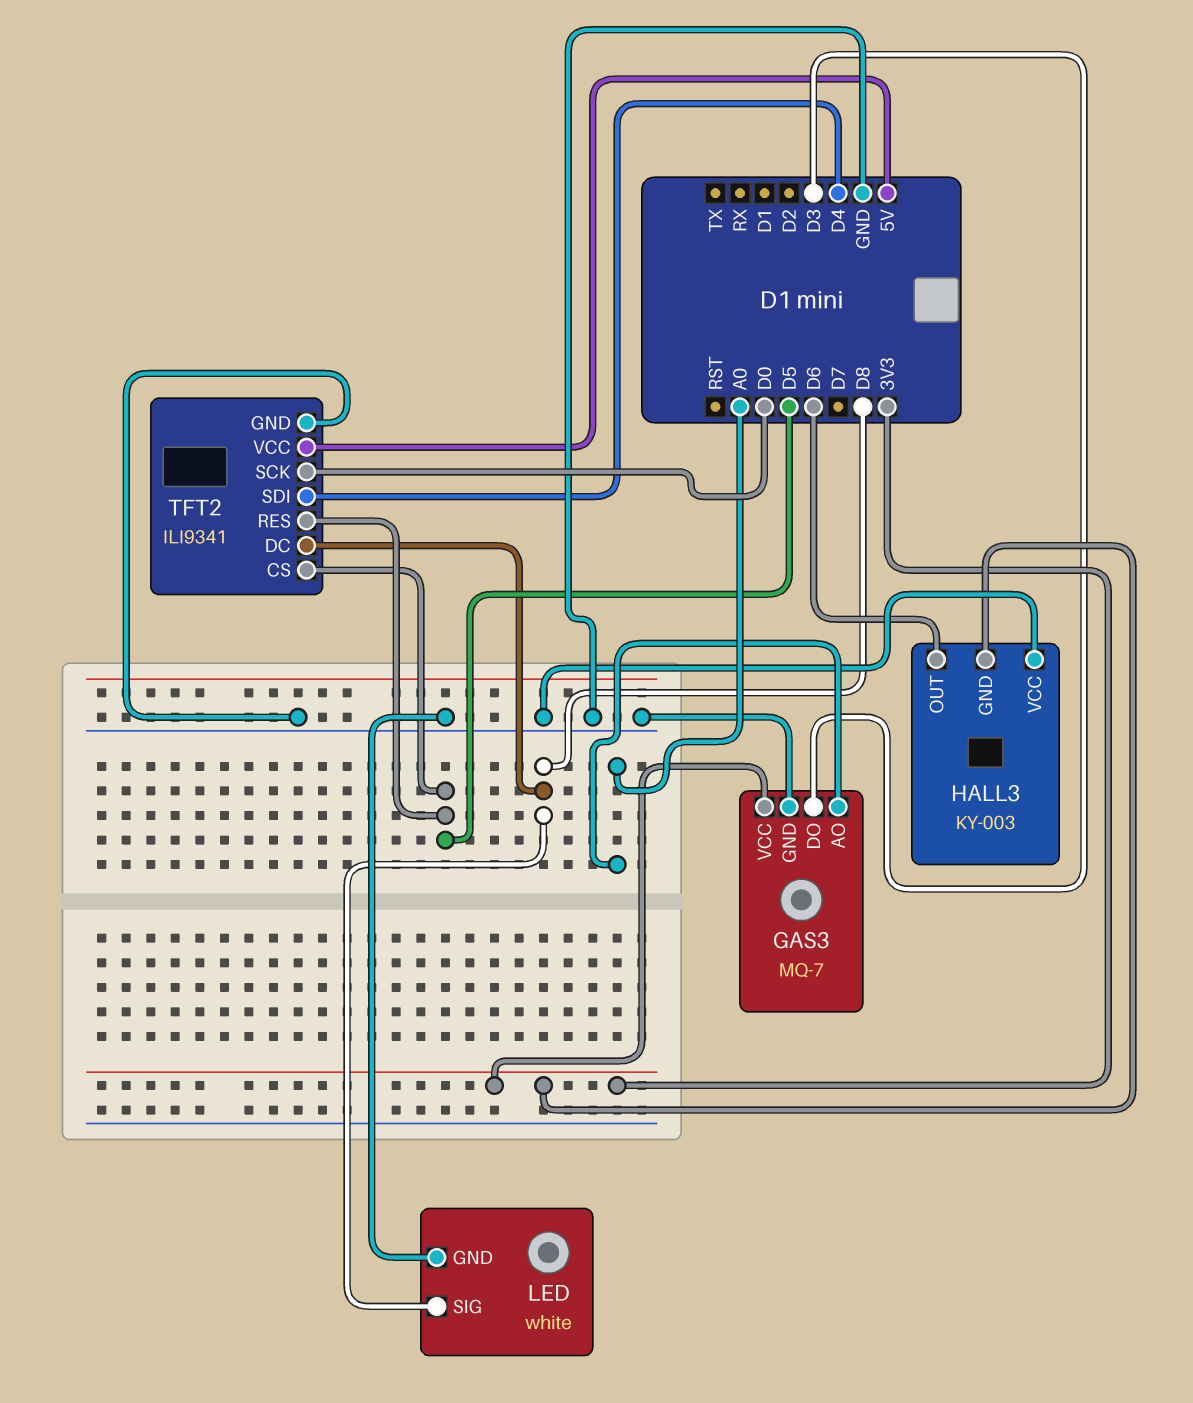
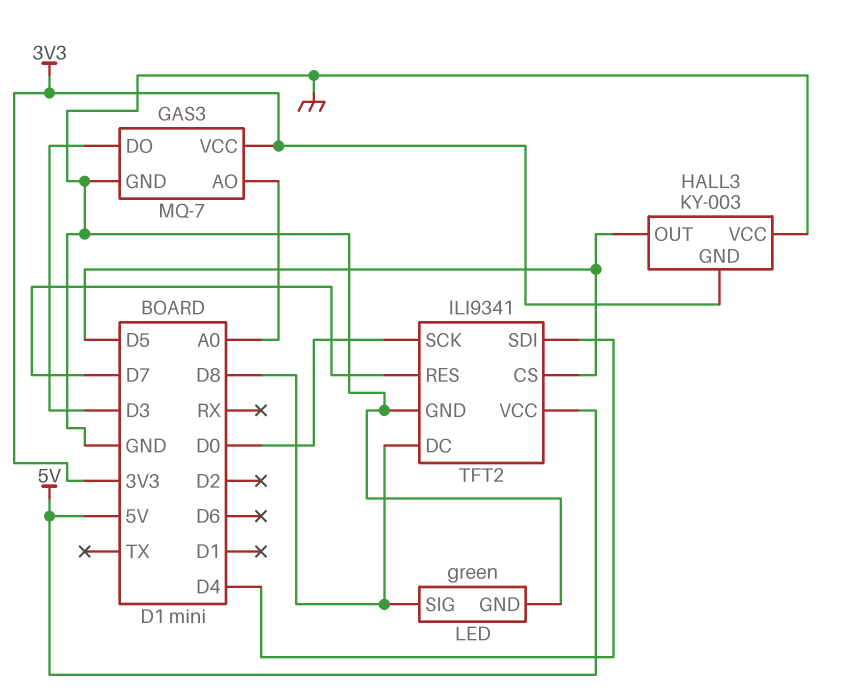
HALL3 pin OUT: D6 -> D5
LED: white -> green
TFT2 pin RES: D5 -> D7

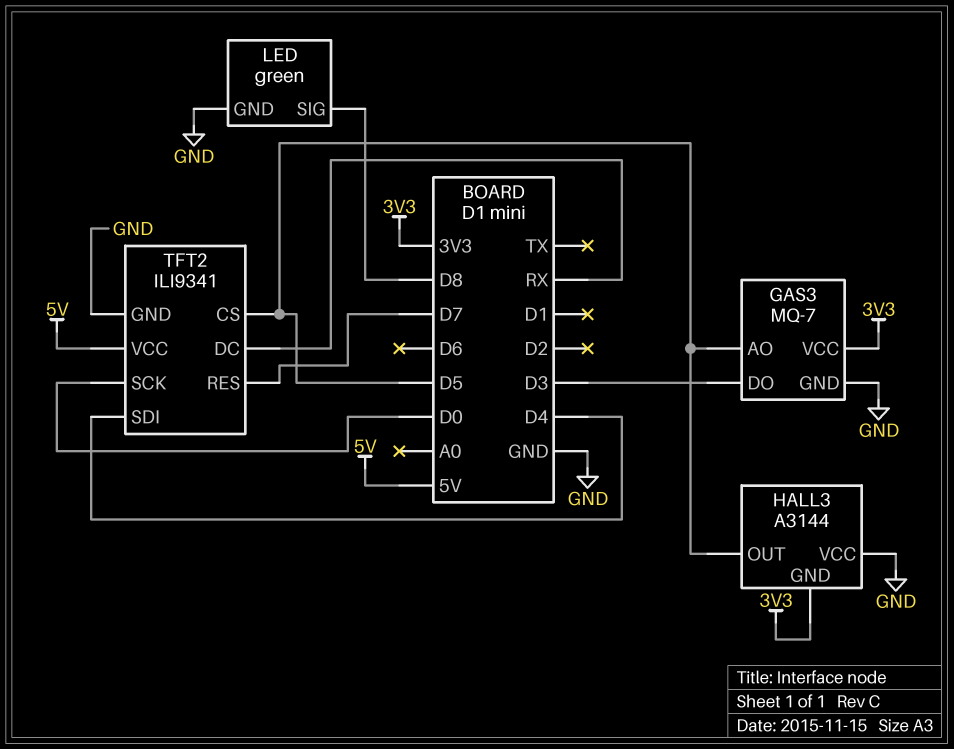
GAS3 pin AO: A0 -> D5
HALL3: KY-003 -> A3144
TFT2 pin DC: D8 -> RX

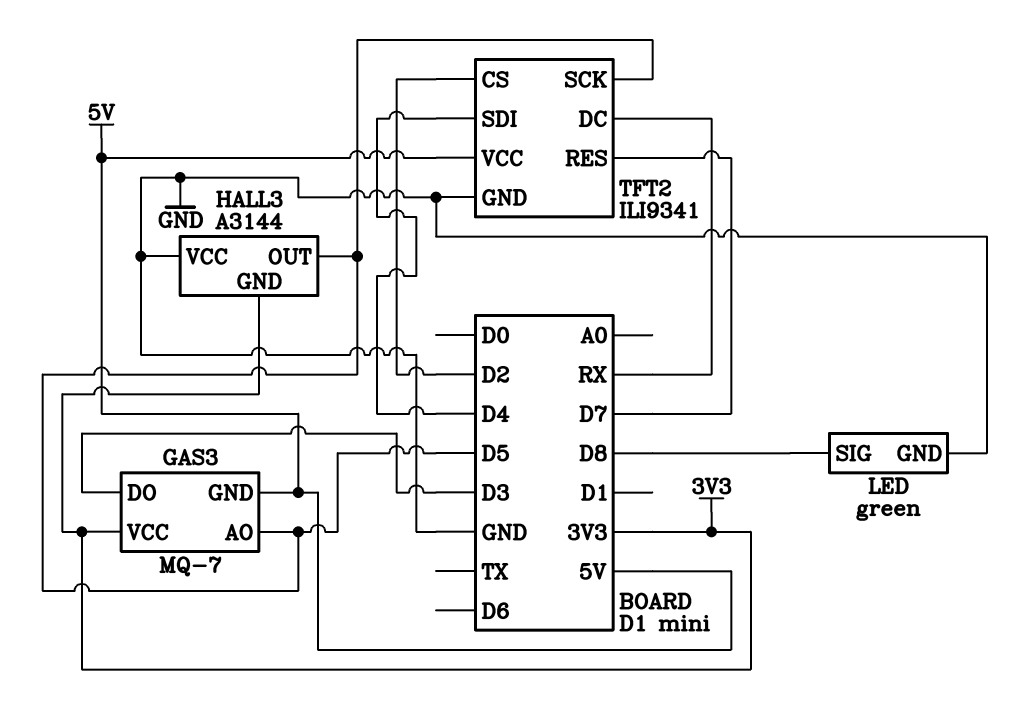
GAS3 pin GND: GND -> 5V
TFT2 pin CS: D5 -> D2
TFT2 pin SCK: D0 -> D5

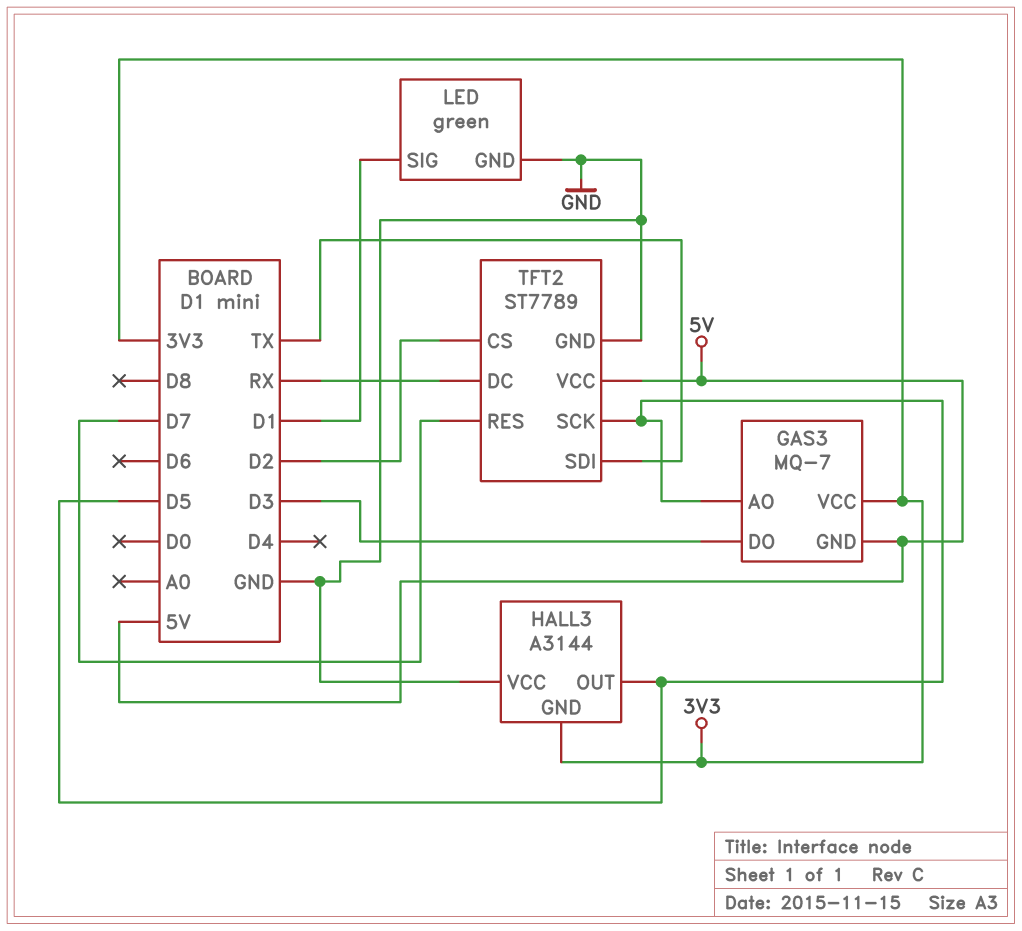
LED pin SIG: D8 -> D1
TFT2: ILI9341 -> ST7789
TFT2 pin SDI: D4 -> TX

